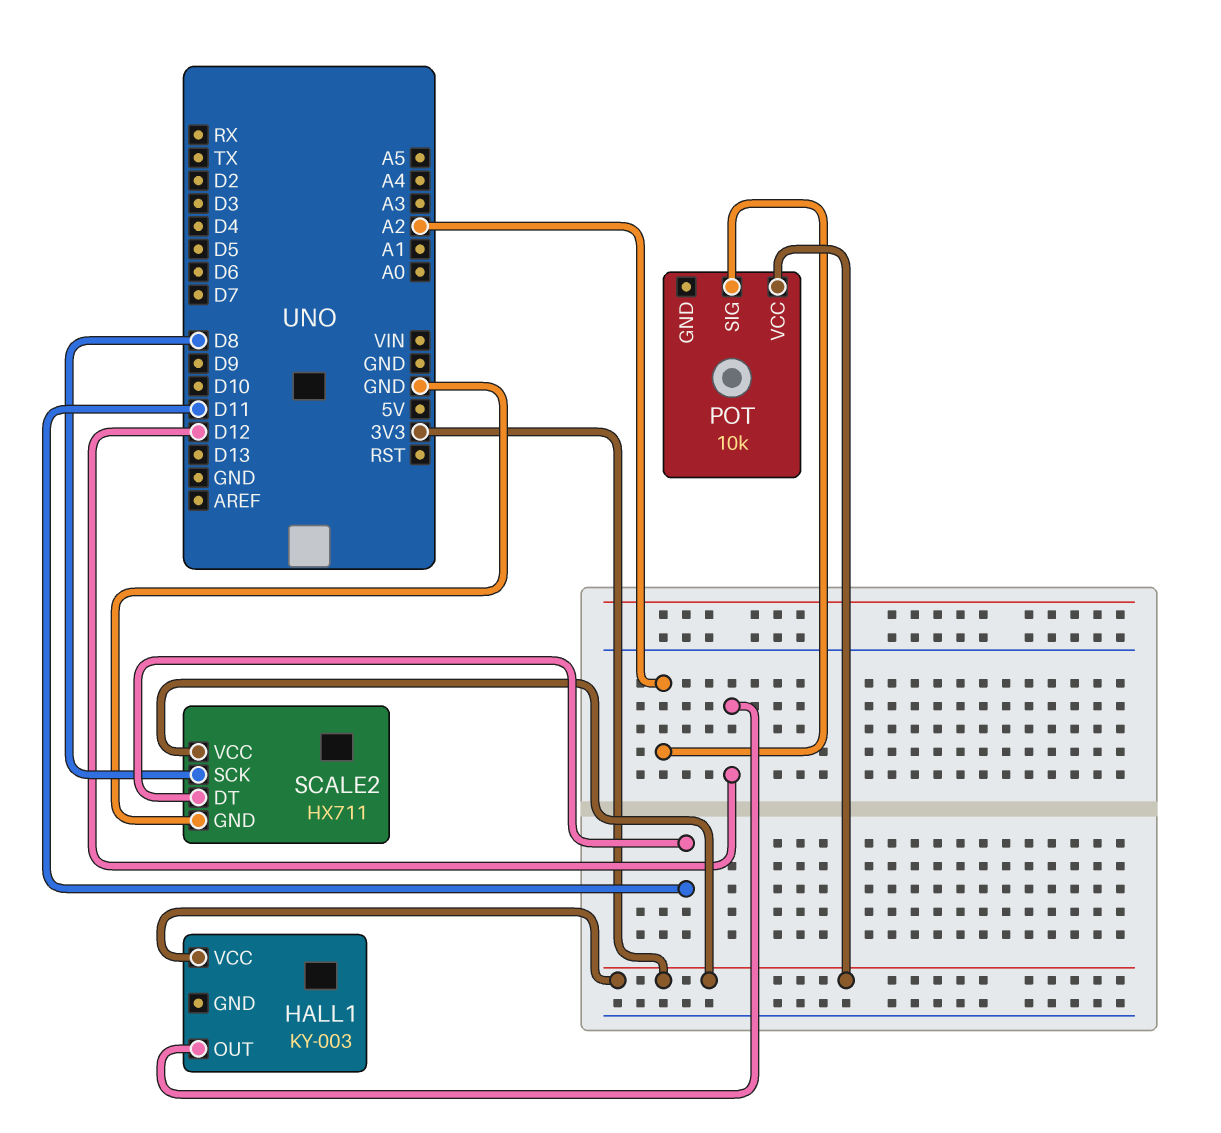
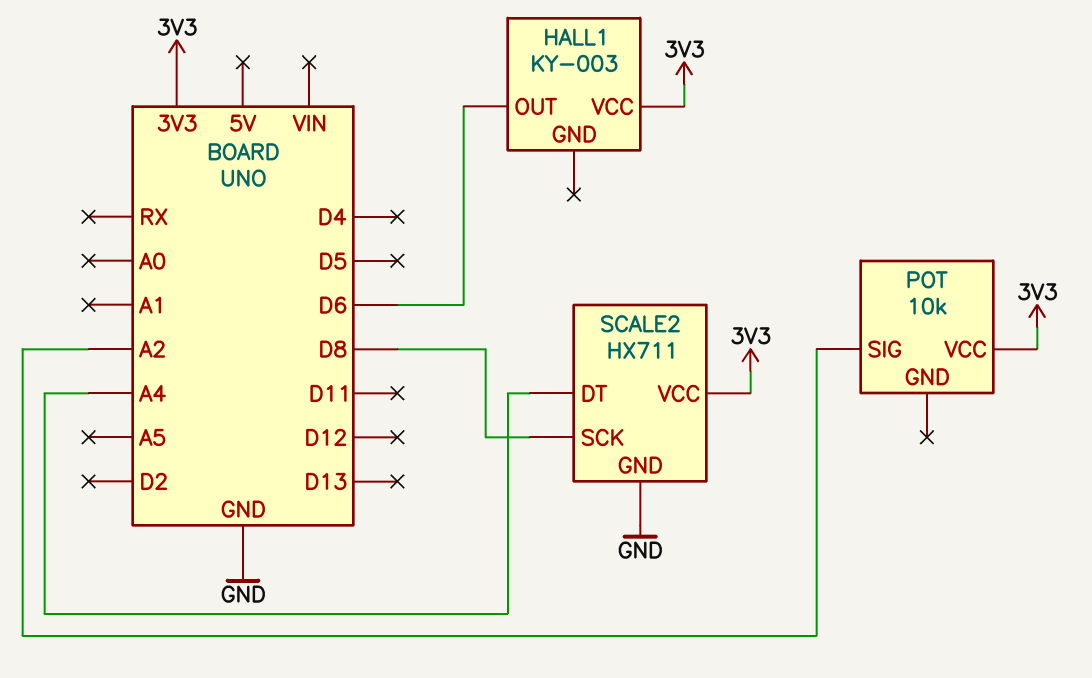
HALL1 pin OUT: D12 -> D6
SCALE2 pin DT: D11 -> A4

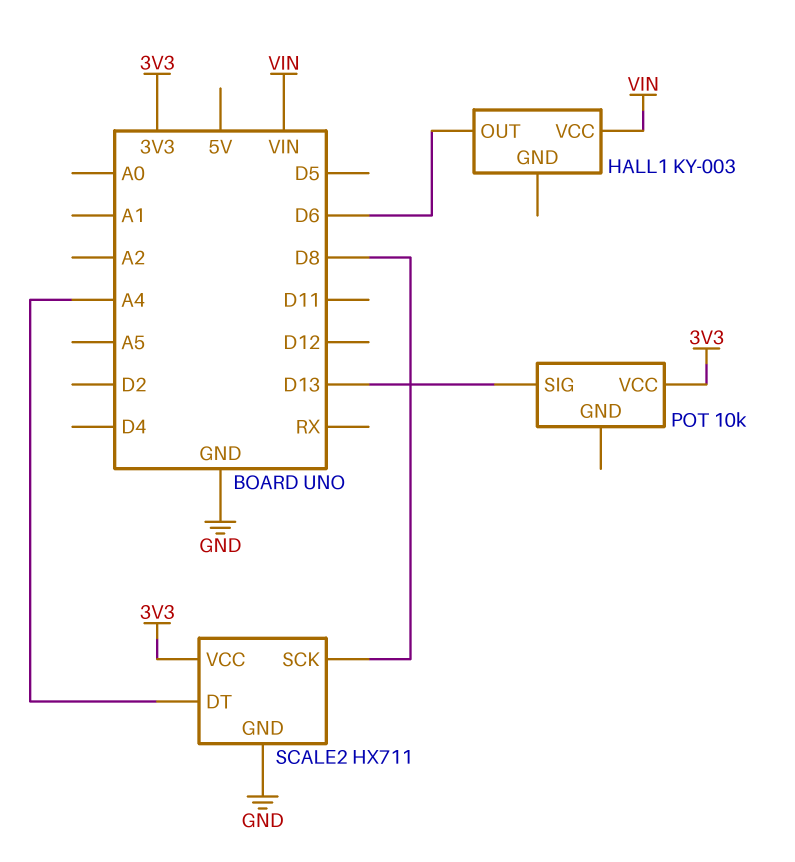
HALL1 pin VCC: 3V3 -> VIN
POT pin SIG: A2 -> D13

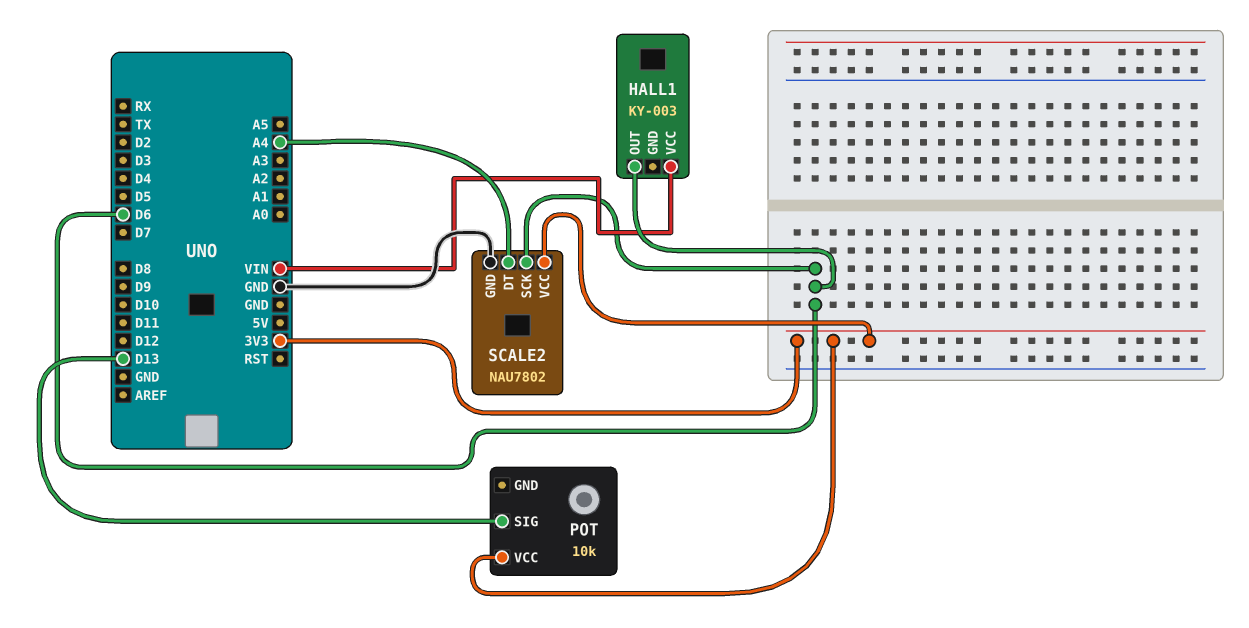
SCALE2: HX711 -> NAU7802
SCALE2 pin SCK: D8 -> D6

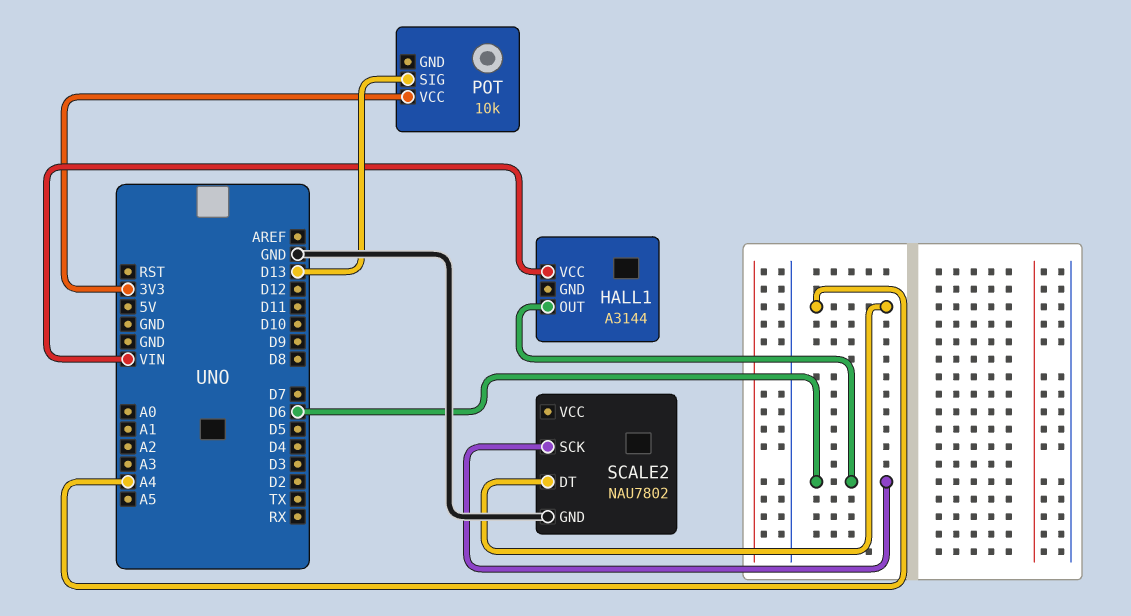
HALL1: KY-003 -> A3144
SCALE2 pin VCC: 3V3 -> none

